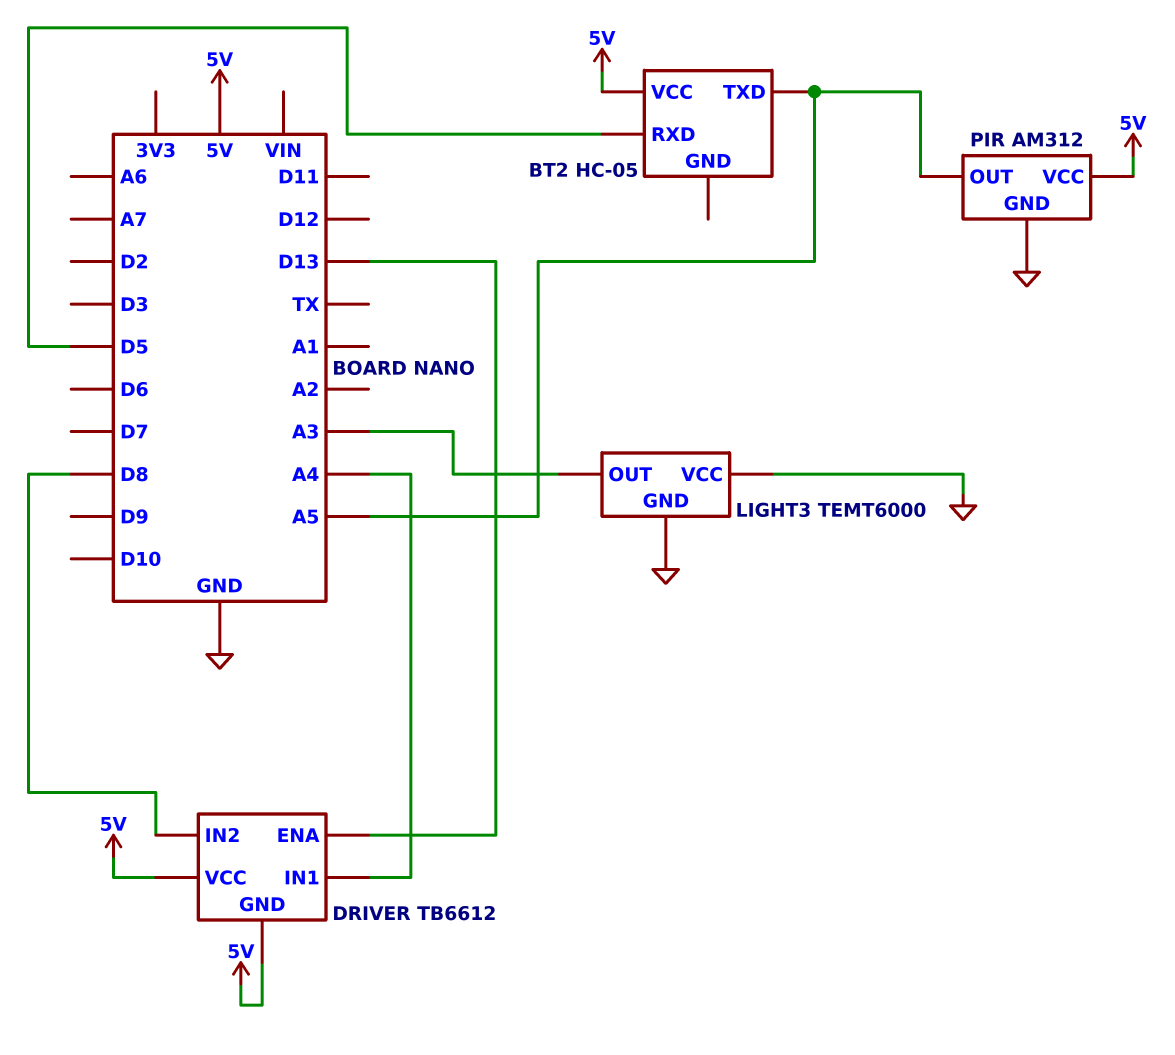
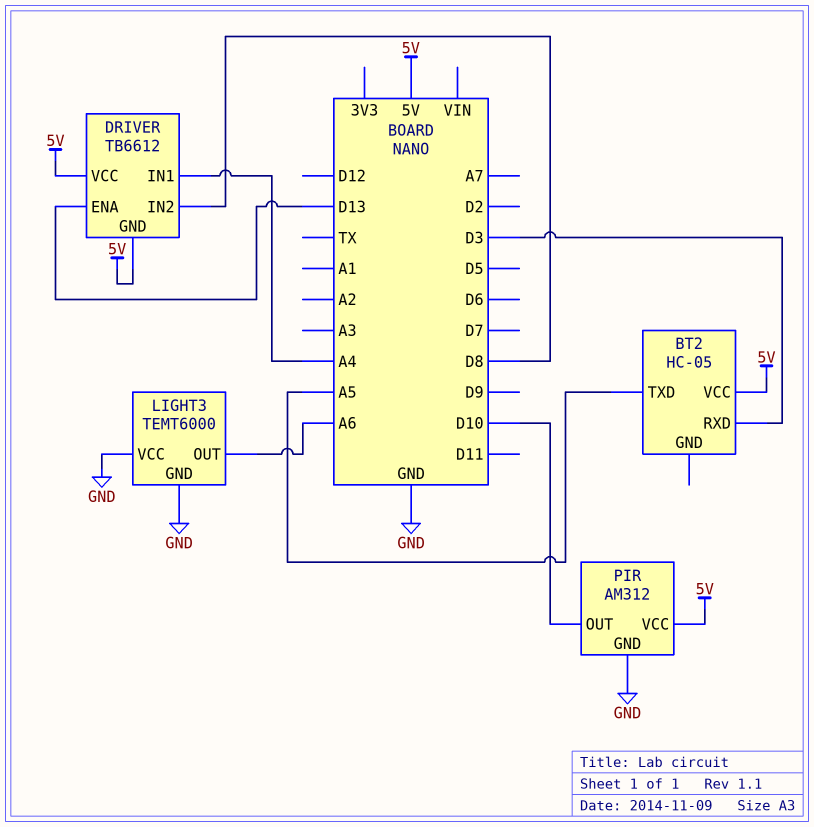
BT2 pin RXD: D5 -> D3
LIGHT3 pin OUT: A3 -> A6
PIR pin OUT: A5 -> D10

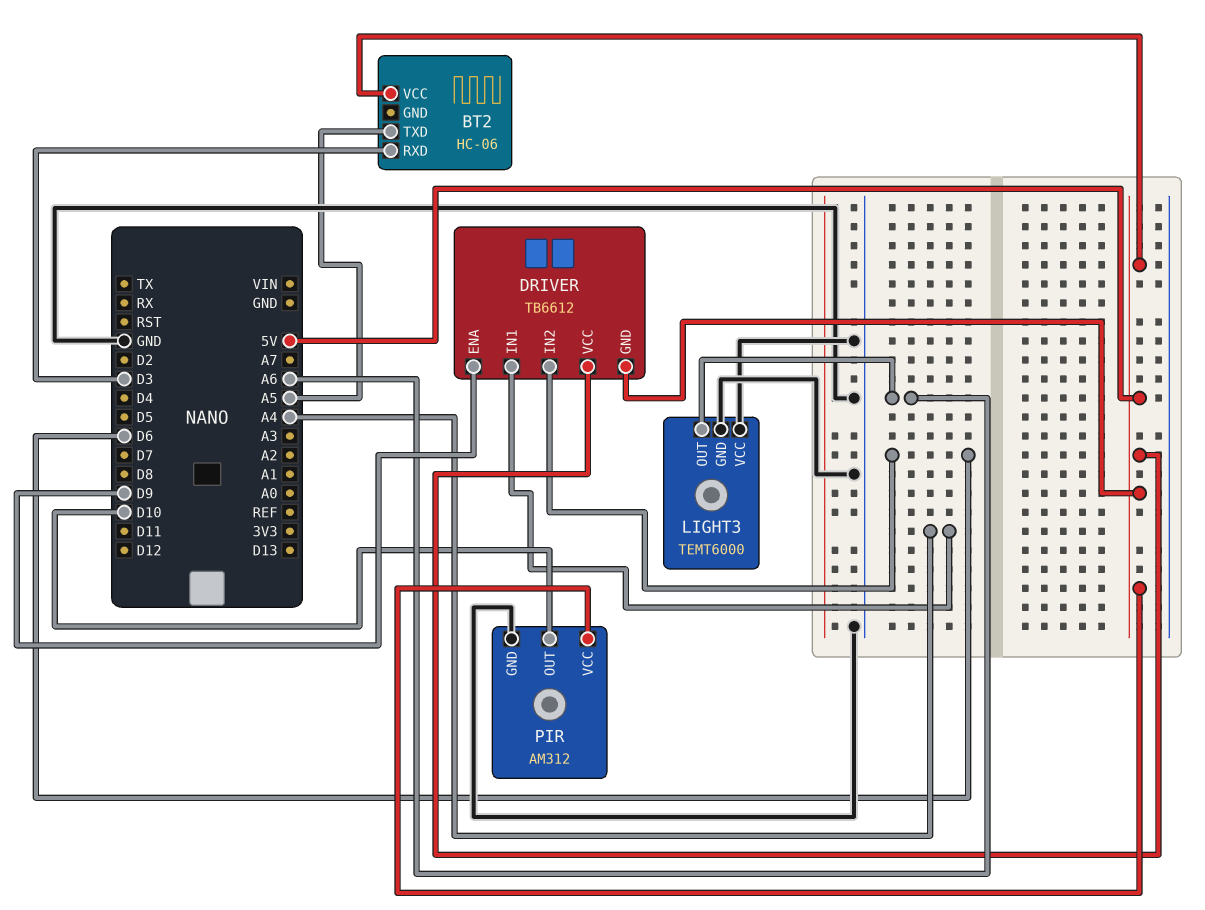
BT2: HC-05 -> HC-06
DRIVER pin ENA: D13 -> D9
DRIVER pin IN2: D8 -> D6

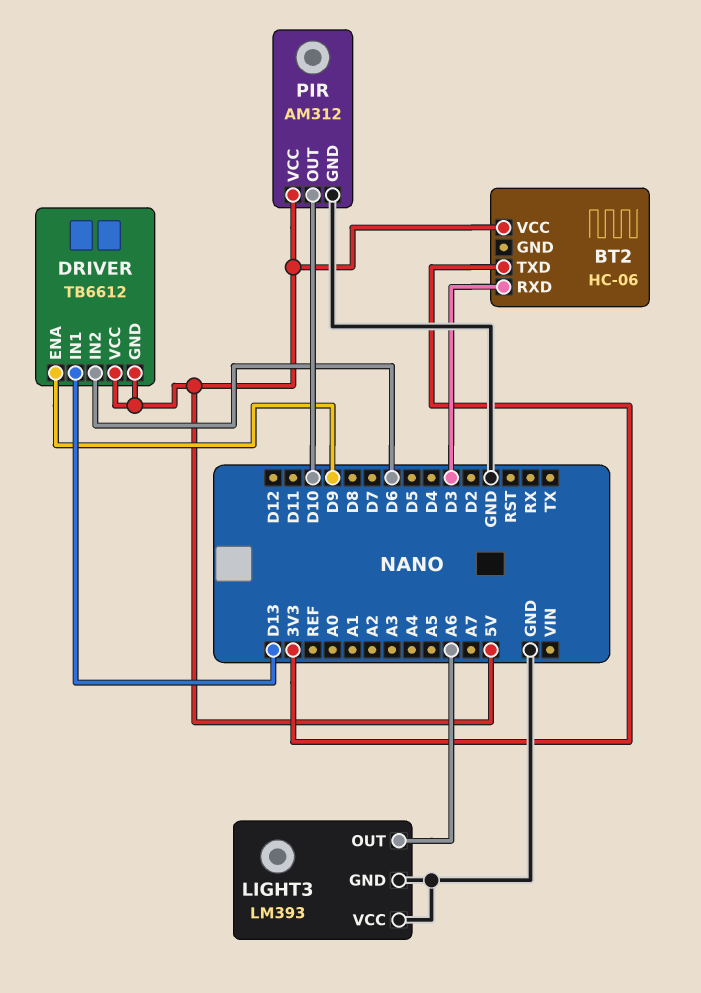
BT2 pin TXD: A5 -> 3V3
DRIVER pin IN1: A4 -> D13
LIGHT3: TEMT6000 -> LM393

